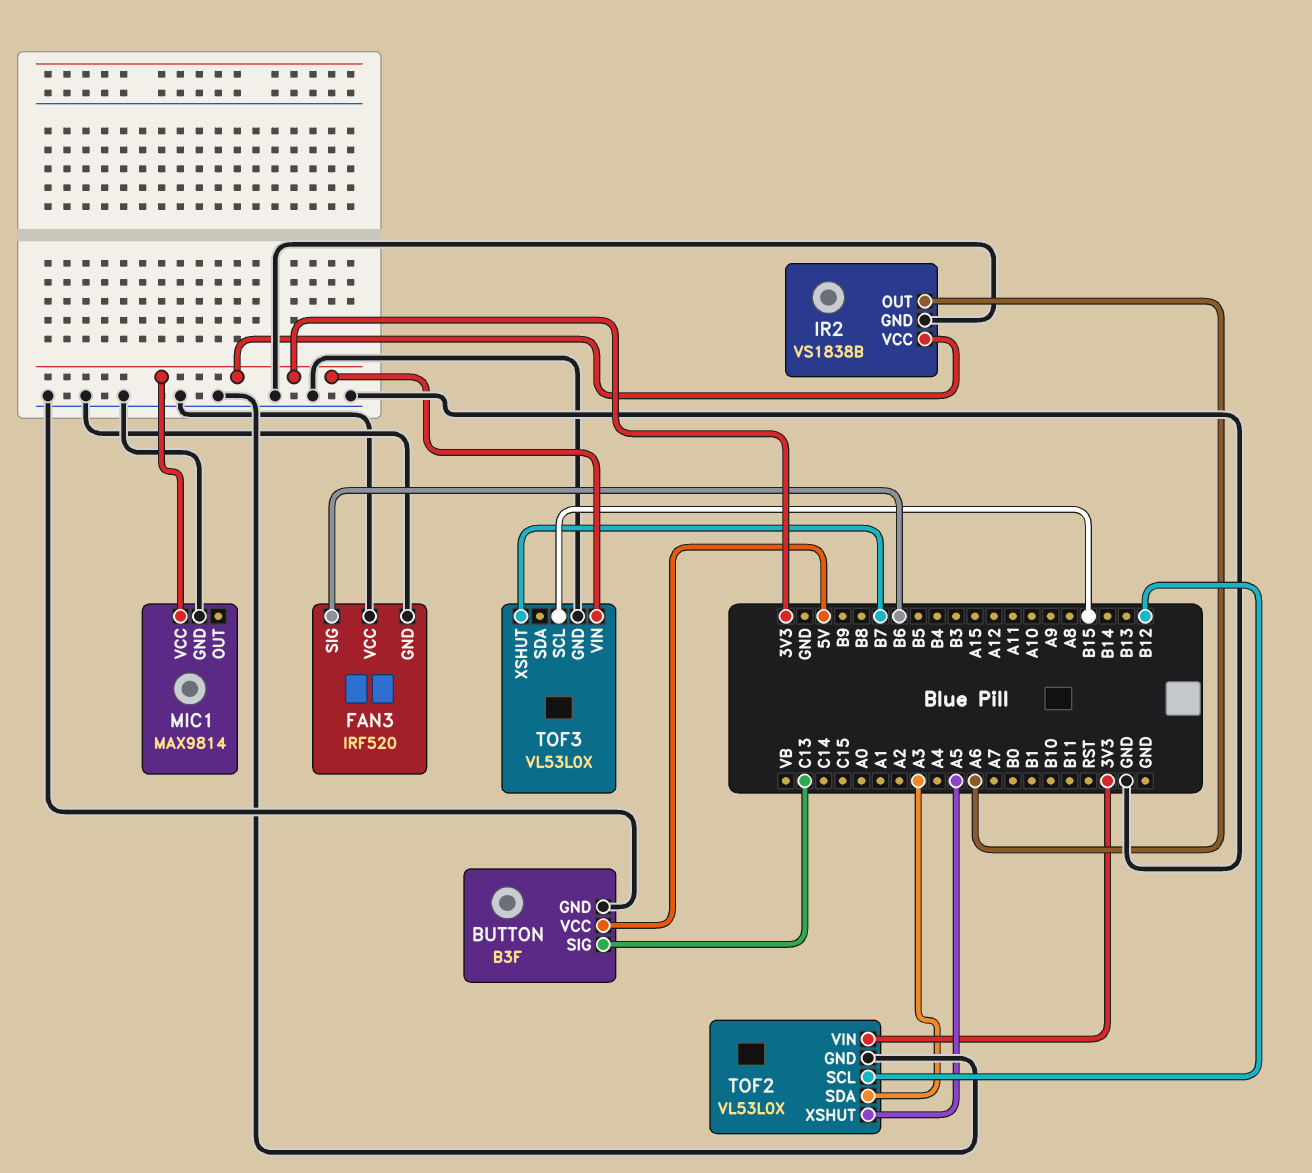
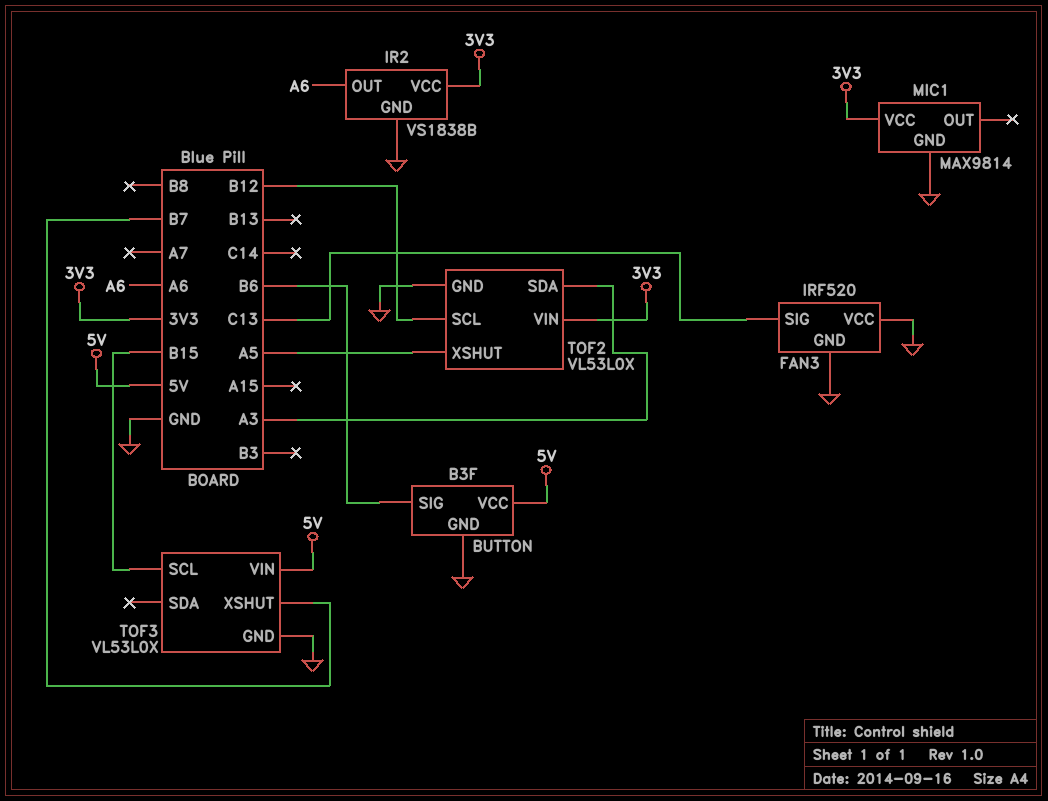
BUTTON pin SIG: C13 -> B6
FAN3 pin SIG: B6 -> C13
TOF3 pin VIN: 3V3 -> 5V

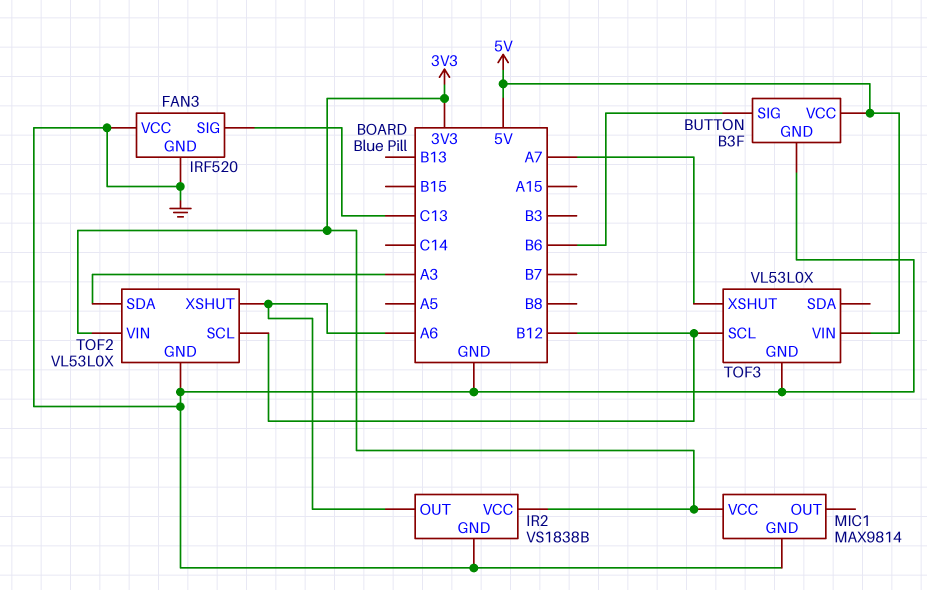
TOF2 pin XSHUT: A5 -> A6
TOF3 pin SCL: B15 -> B12
TOF3 pin XSHUT: B7 -> A7

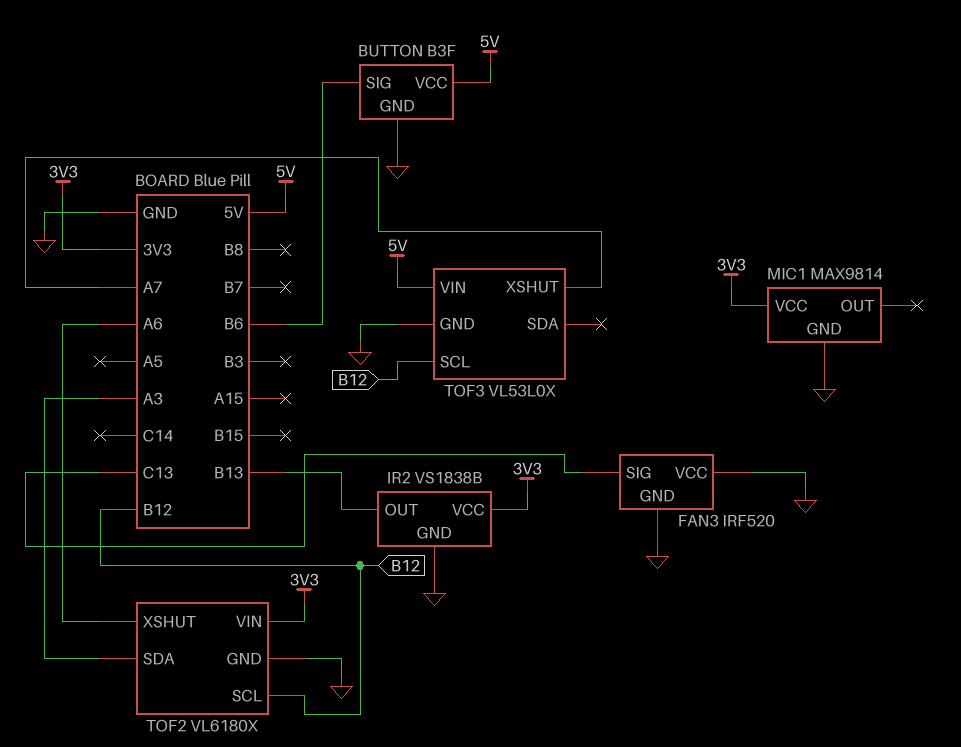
IR2 pin OUT: A6 -> B13
TOF2: VL53L0X -> VL6180X

